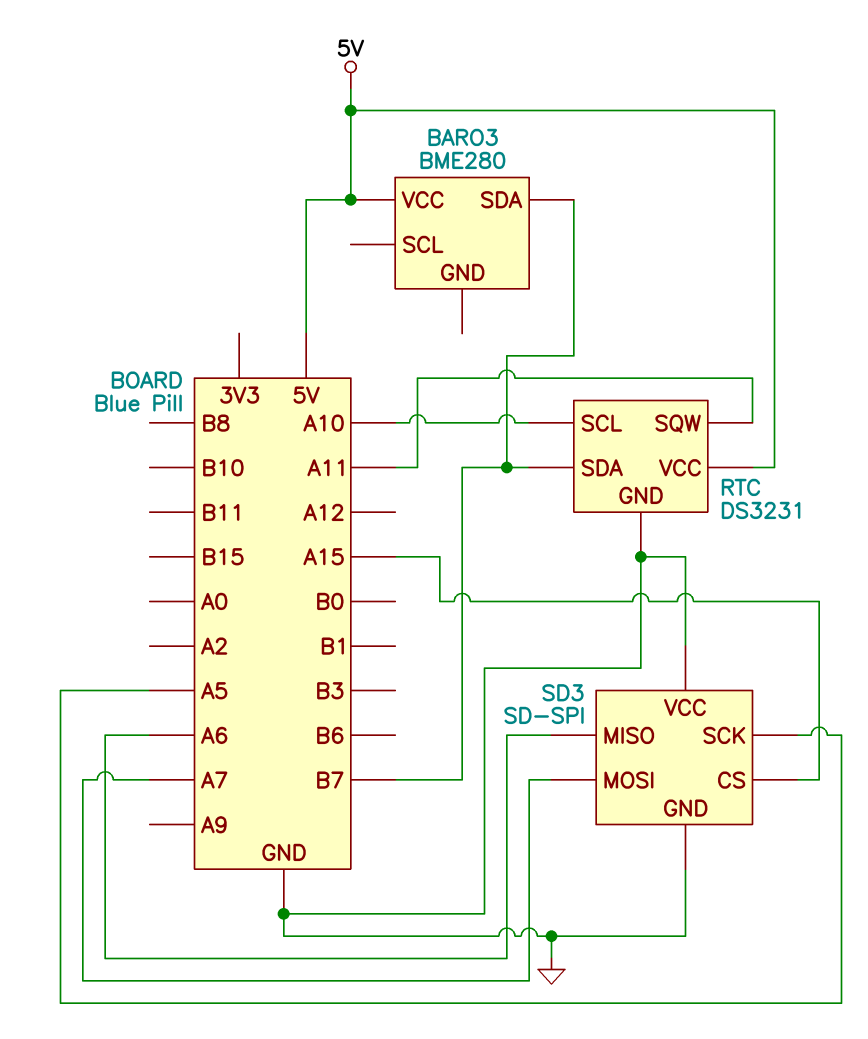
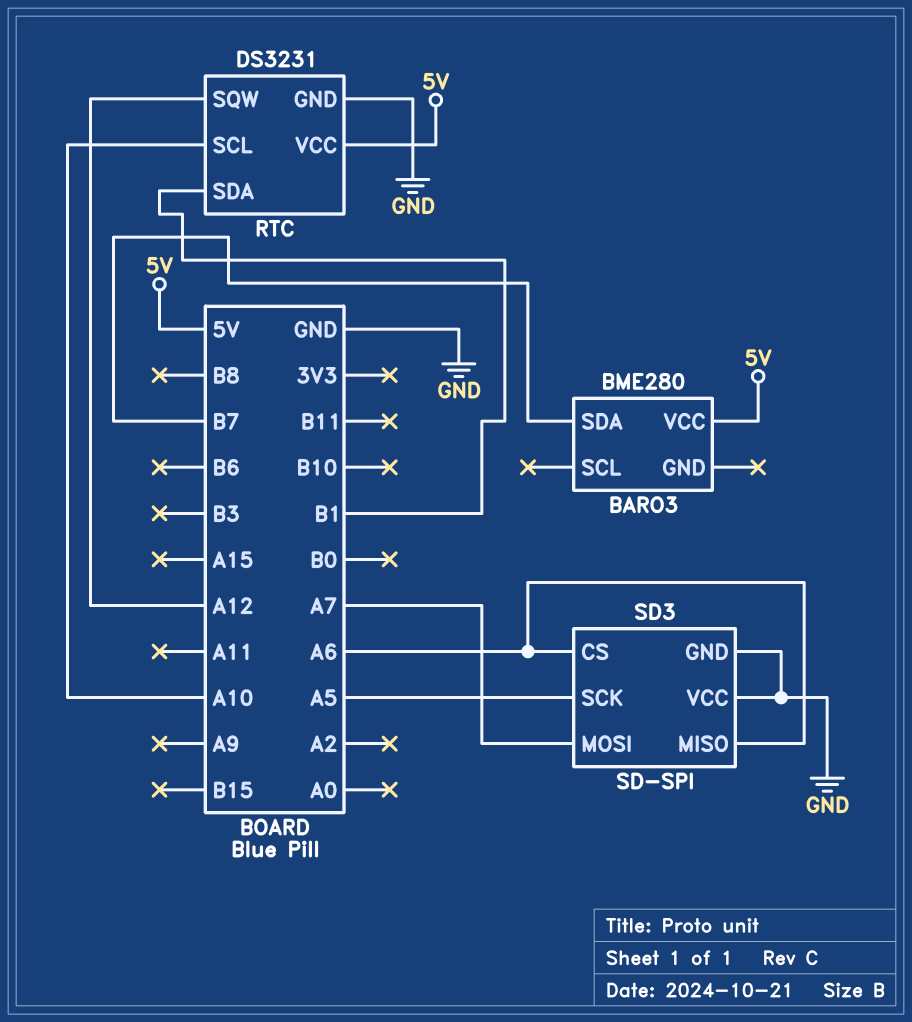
RTC pin SDA: B7 -> B1
RTC pin SQW: A11 -> A12
SD3 pin CS: A15 -> A6

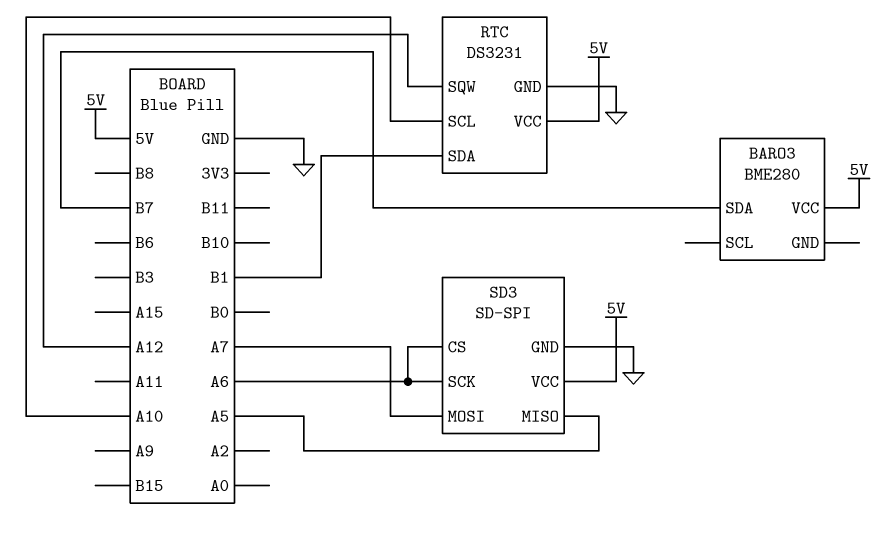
SD3 pin MISO: A6 -> A5
SD3 pin SCK: A5 -> A6
SD3 pin VCC: GND -> 5V

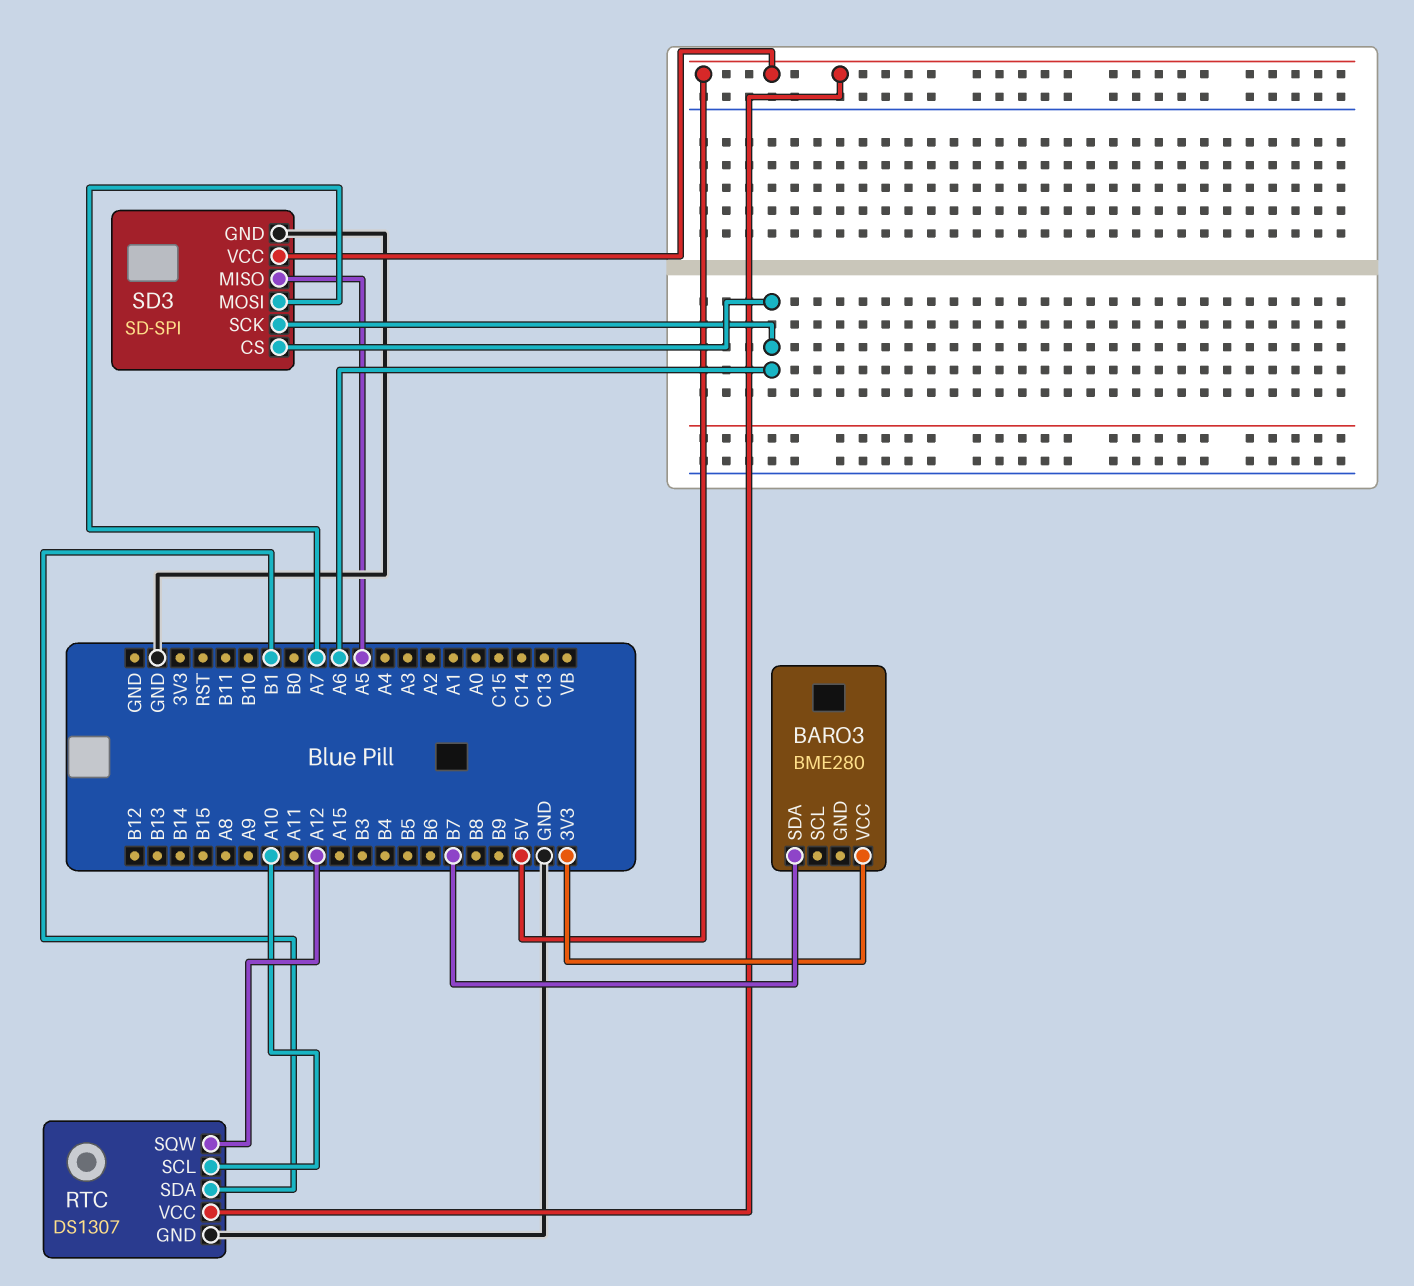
BARO3 pin VCC: 5V -> 3V3
RTC: DS3231 -> DS1307

